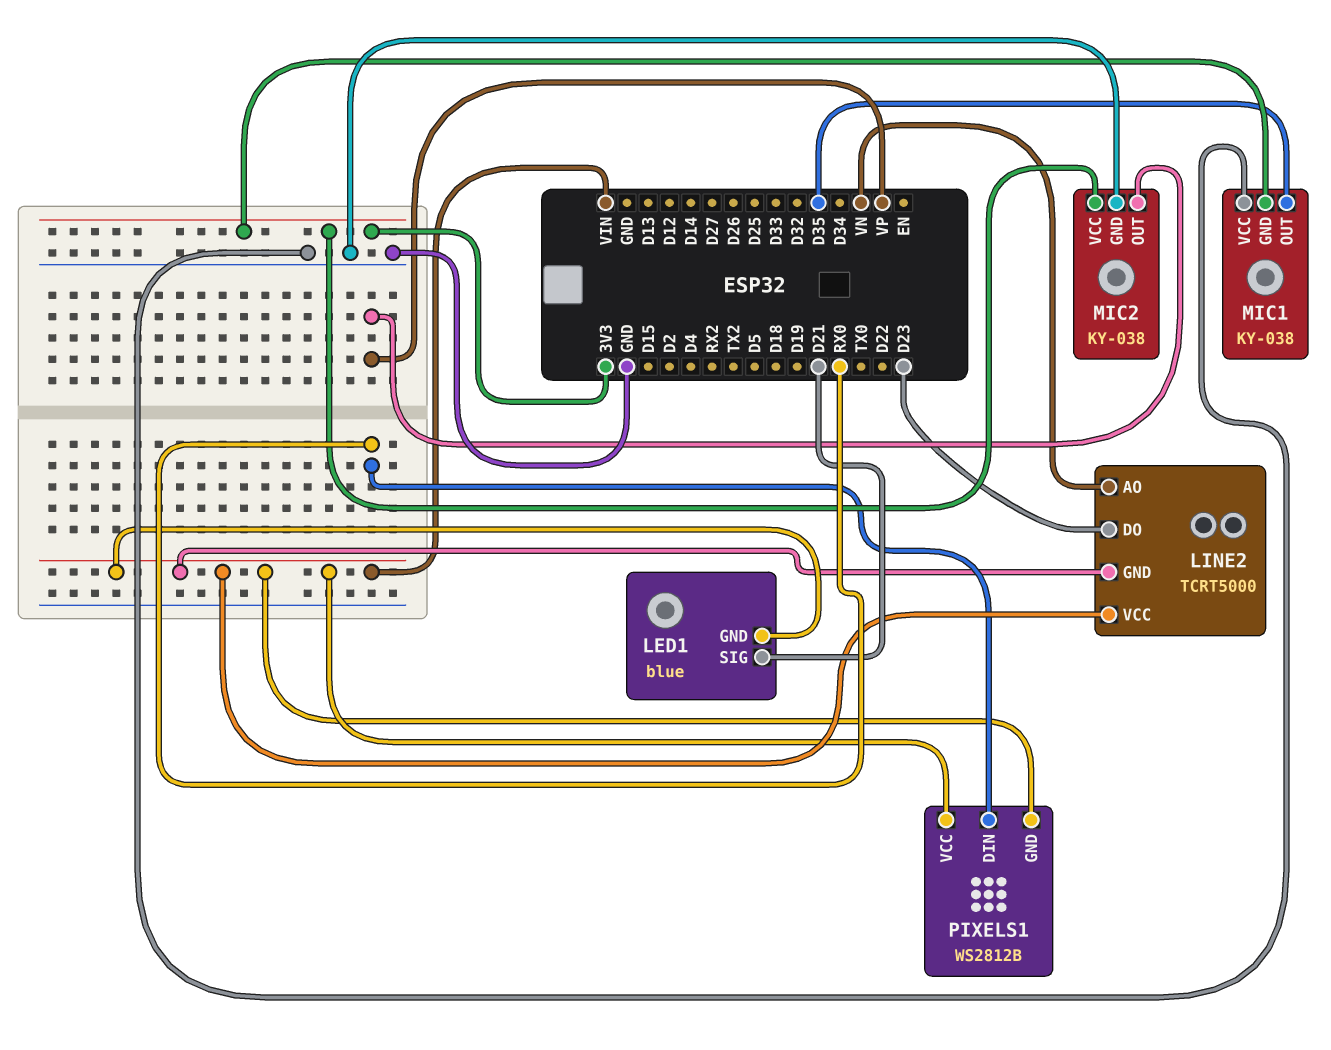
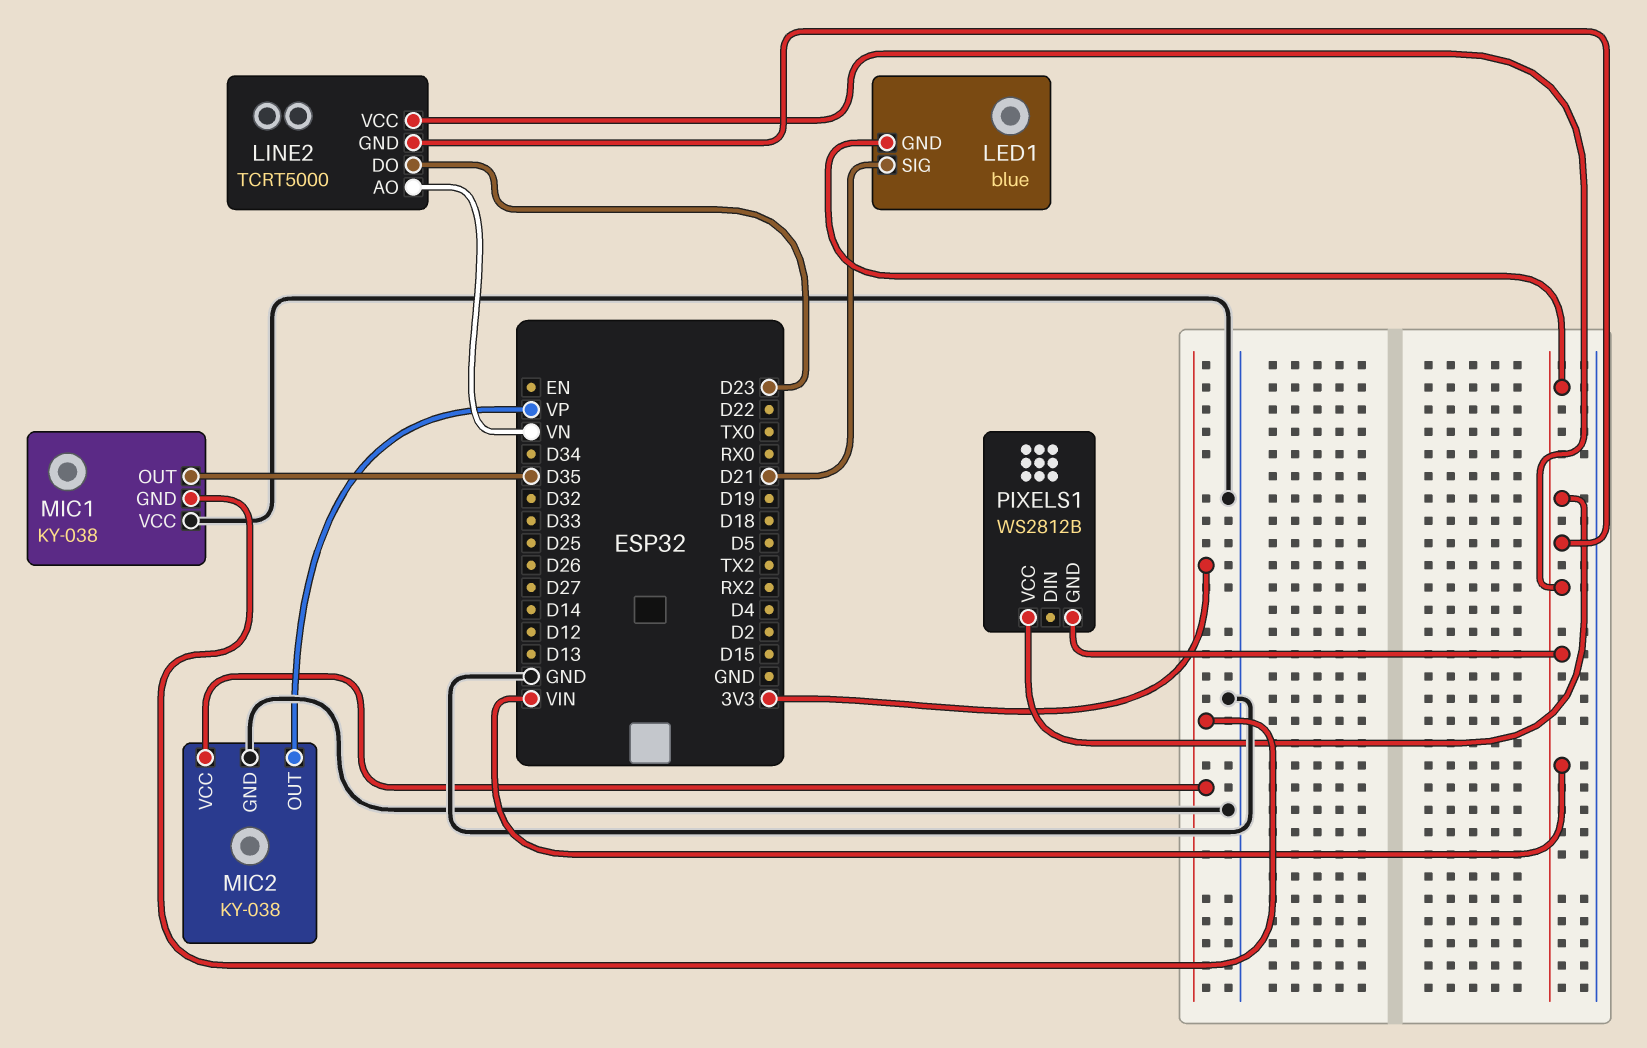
PIXELS1 pin DIN: RX0 -> none

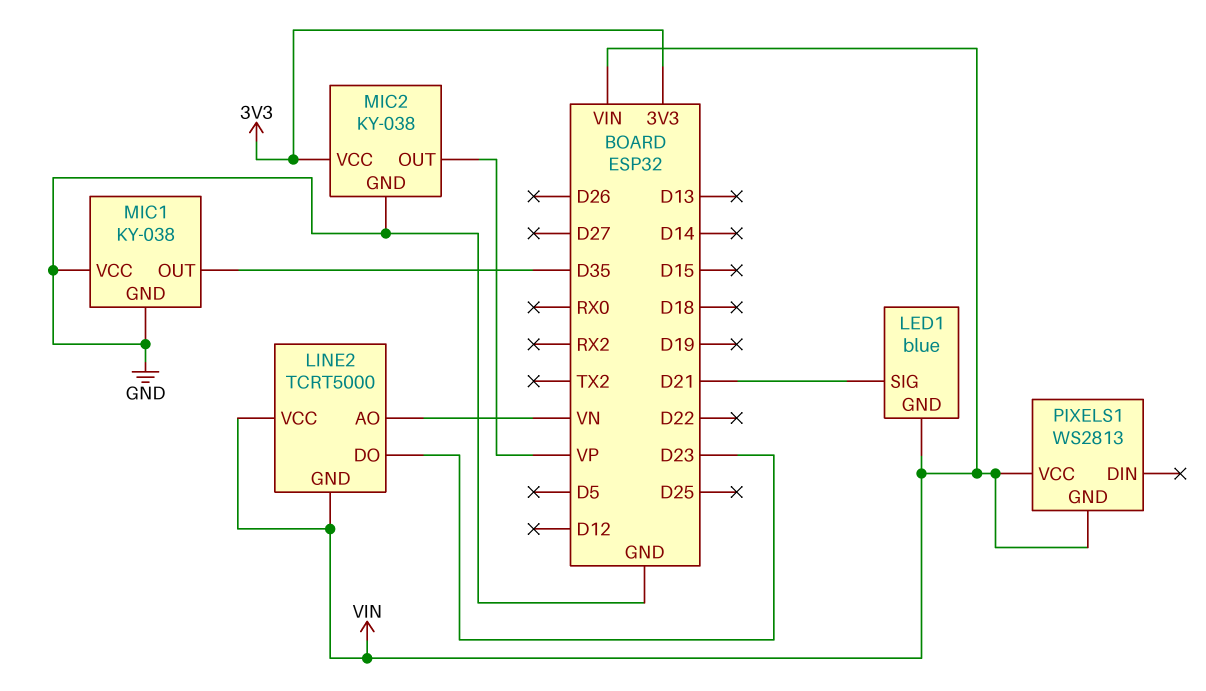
MIC1 pin GND: 3V3 -> GND
PIXELS1: WS2812B -> WS2813

